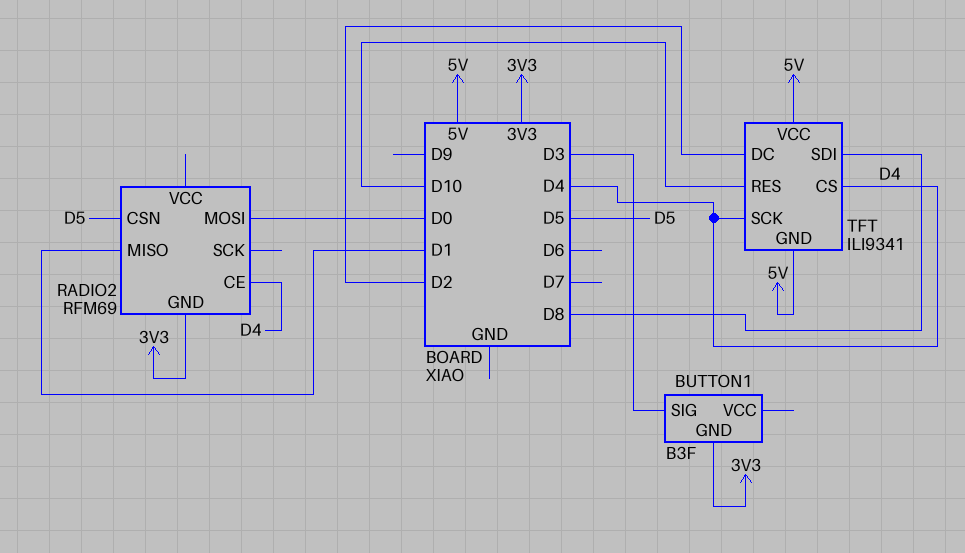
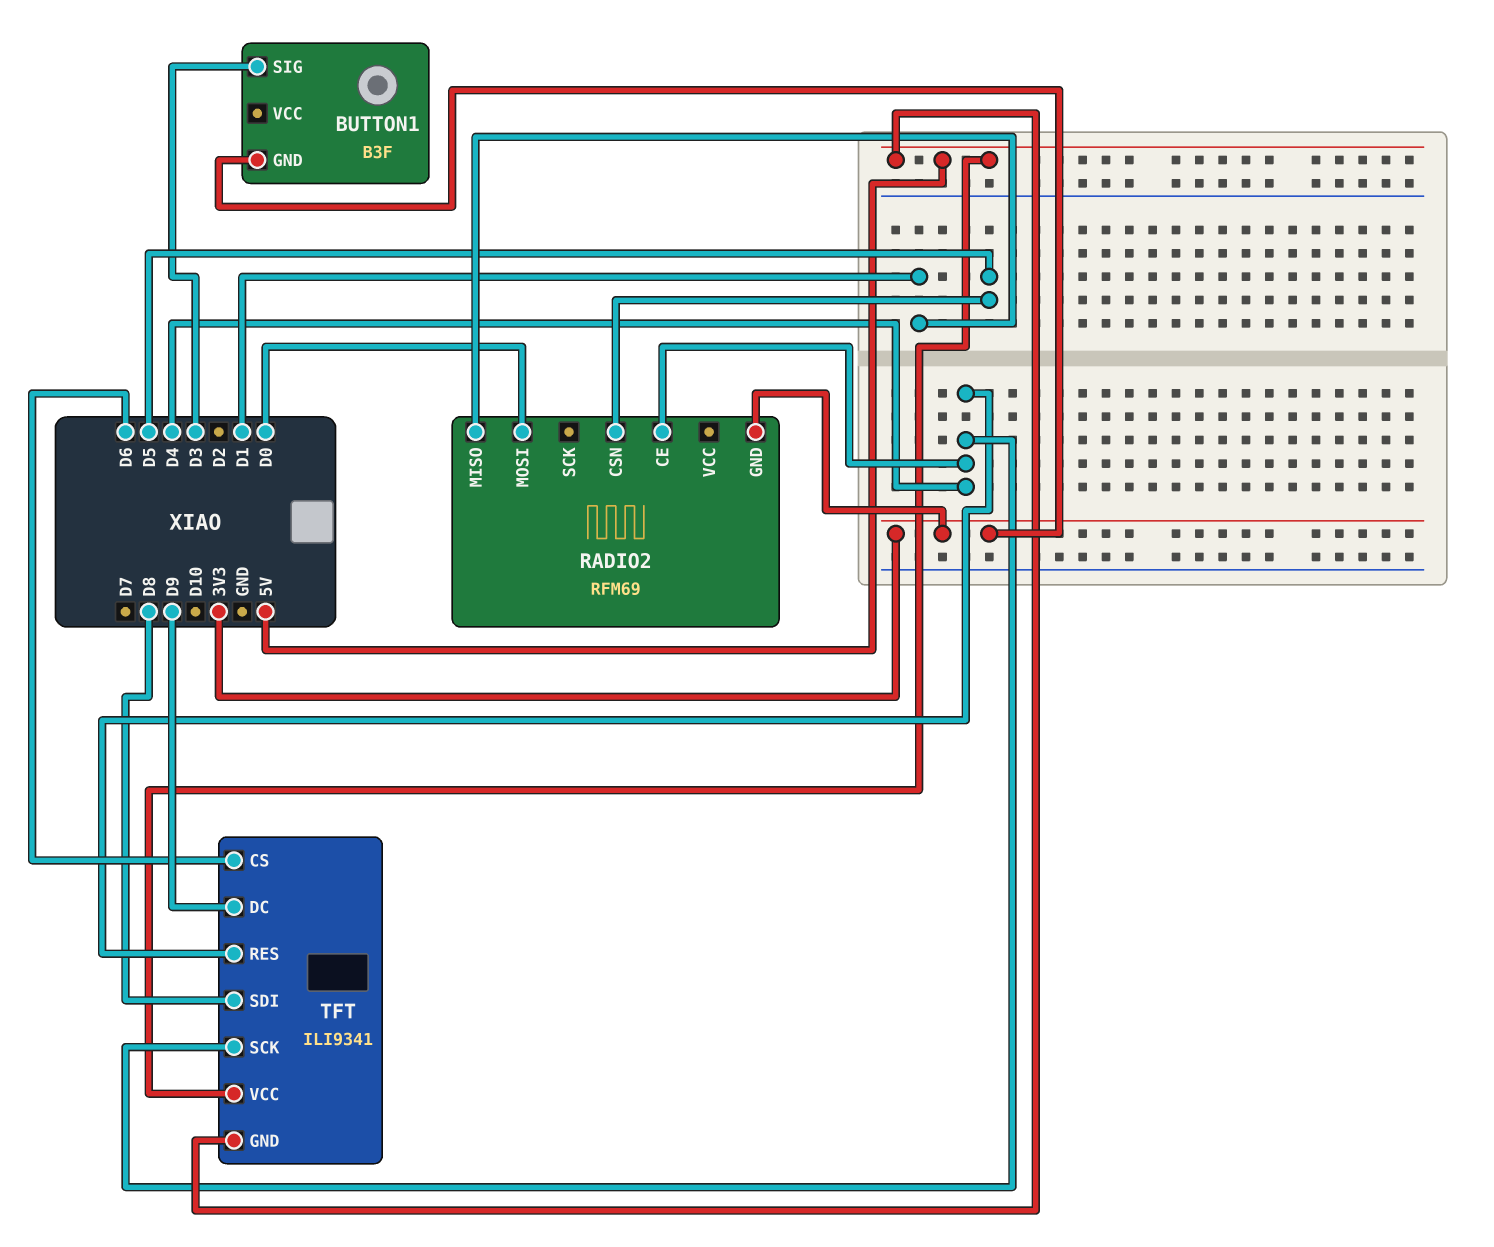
TFT pin CS: D4 -> D6
TFT pin DC: D2 -> D9
TFT pin RES: D10 -> D4

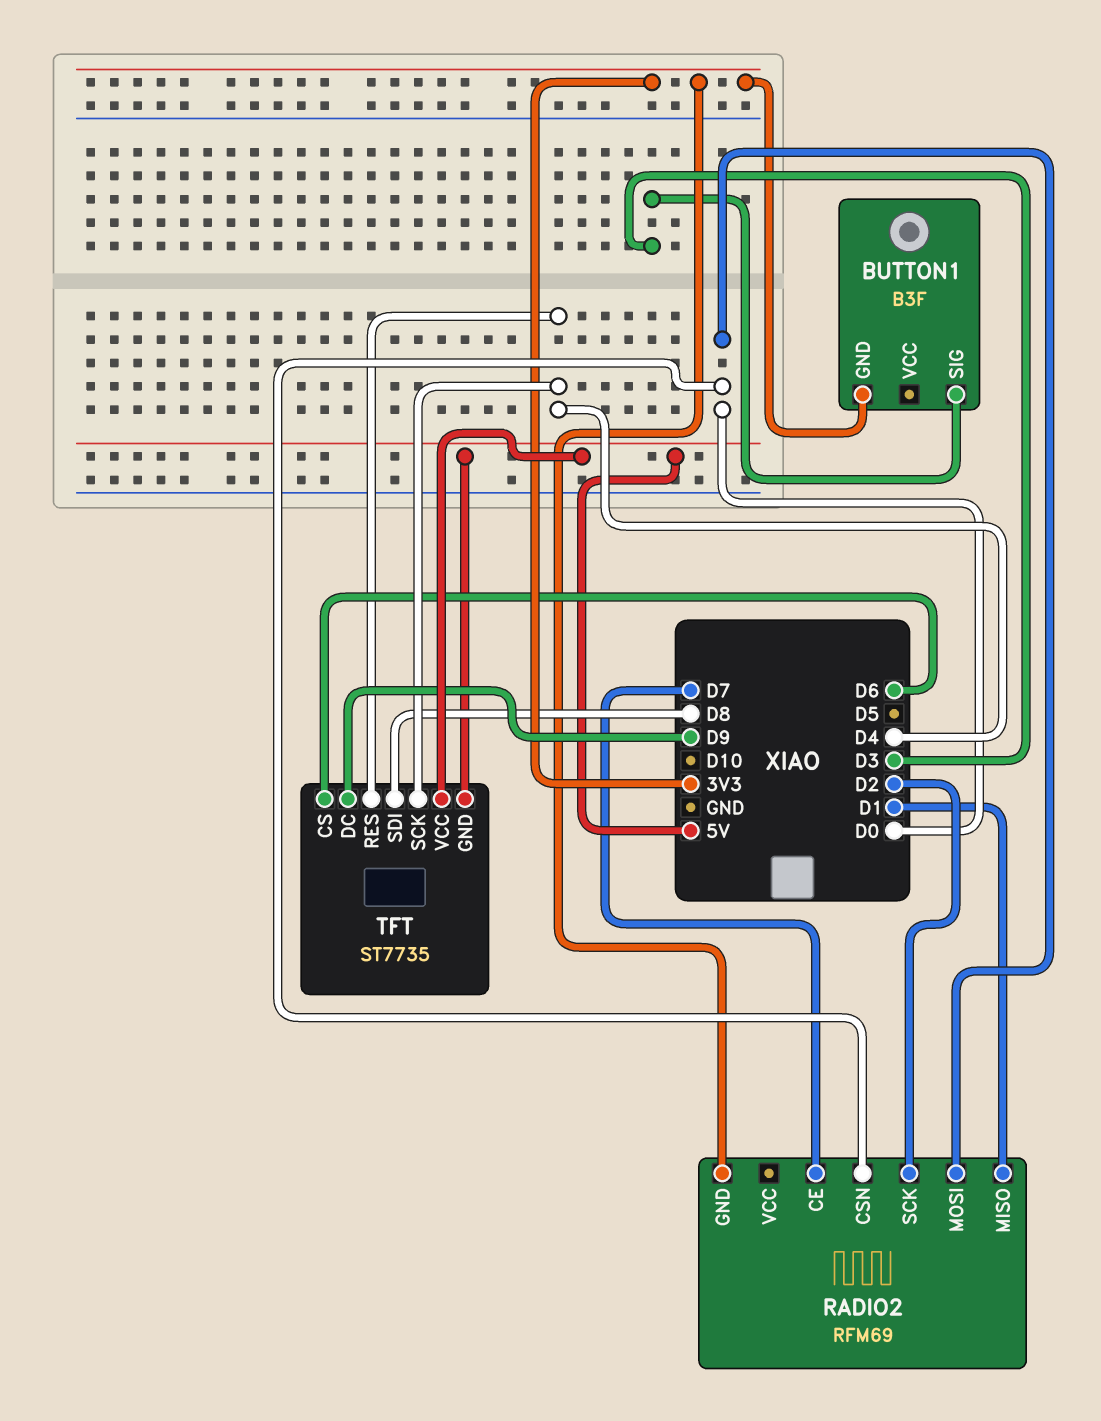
RADIO2 pin CE: D4 -> D7
RADIO2 pin CSN: D5 -> D0
RADIO2 pin SCK: none -> D2
TFT: ILI9341 -> ST7735

